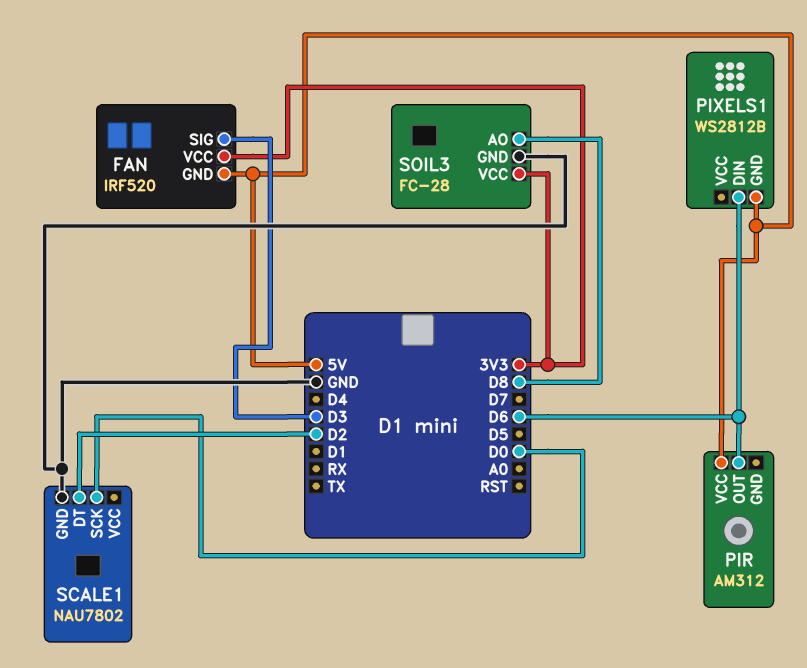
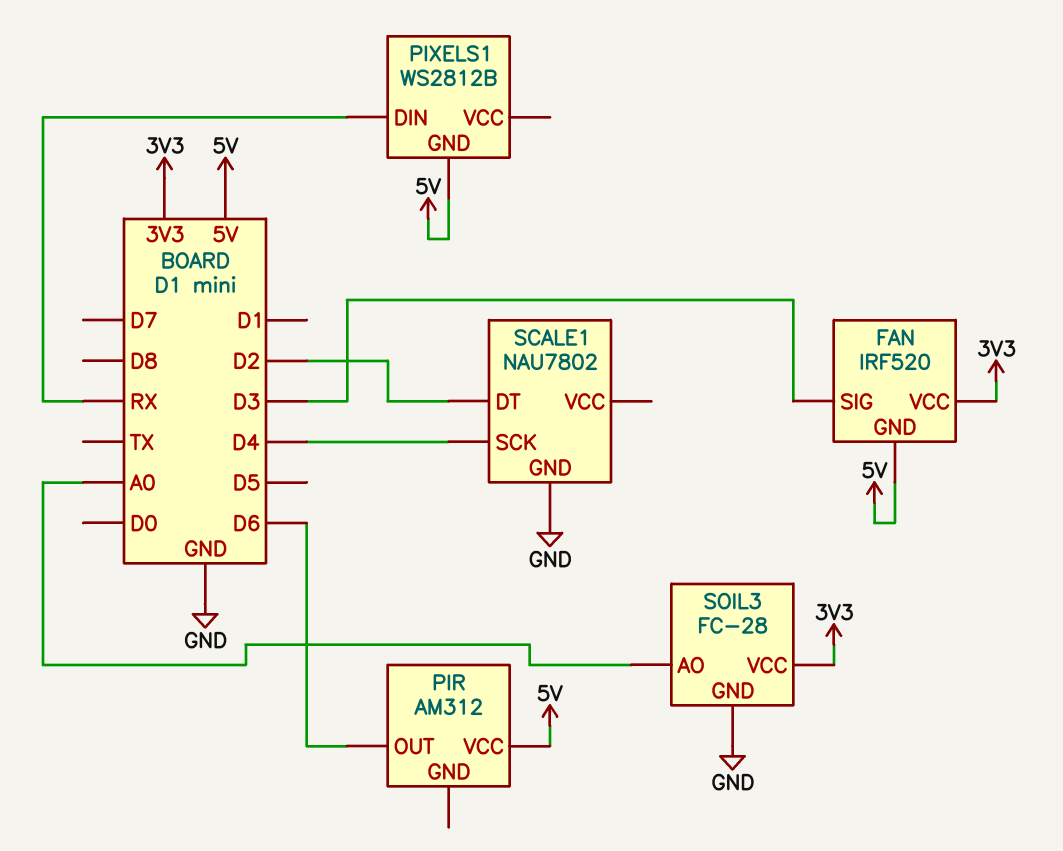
PIXELS1 pin DIN: D6 -> RX
SCALE1 pin SCK: D0 -> D4
SOIL3 pin AO: D8 -> A0

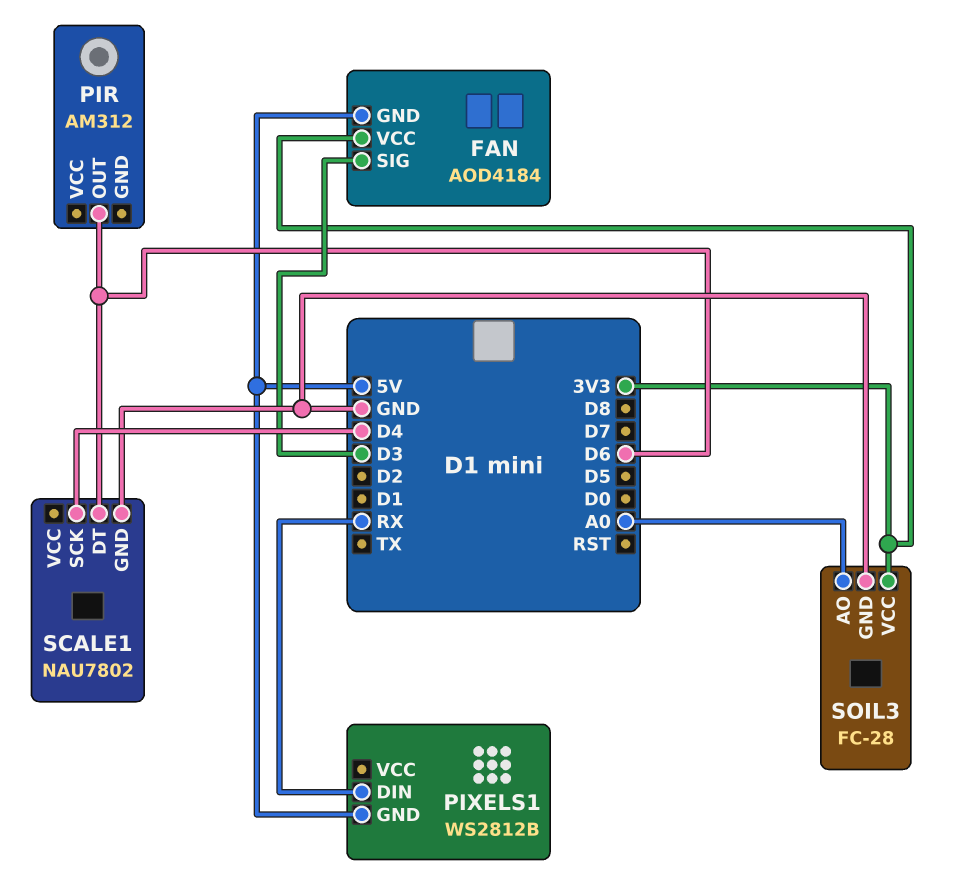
FAN: IRF520 -> AOD4184
PIR pin VCC: 5V -> none
SCALE1 pin DT: D2 -> D6

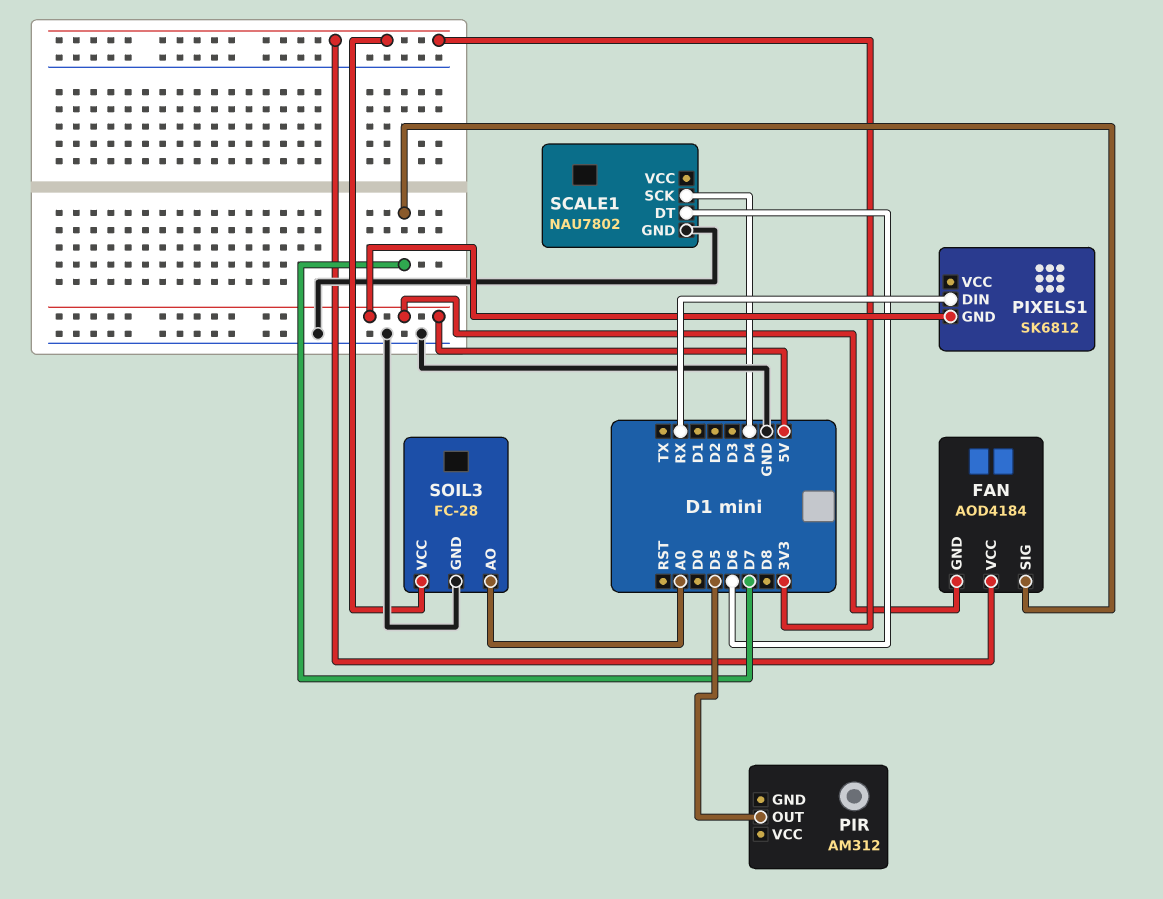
FAN pin SIG: D3 -> D7
PIR pin OUT: D6 -> D5
PIXELS1: WS2812B -> SK6812

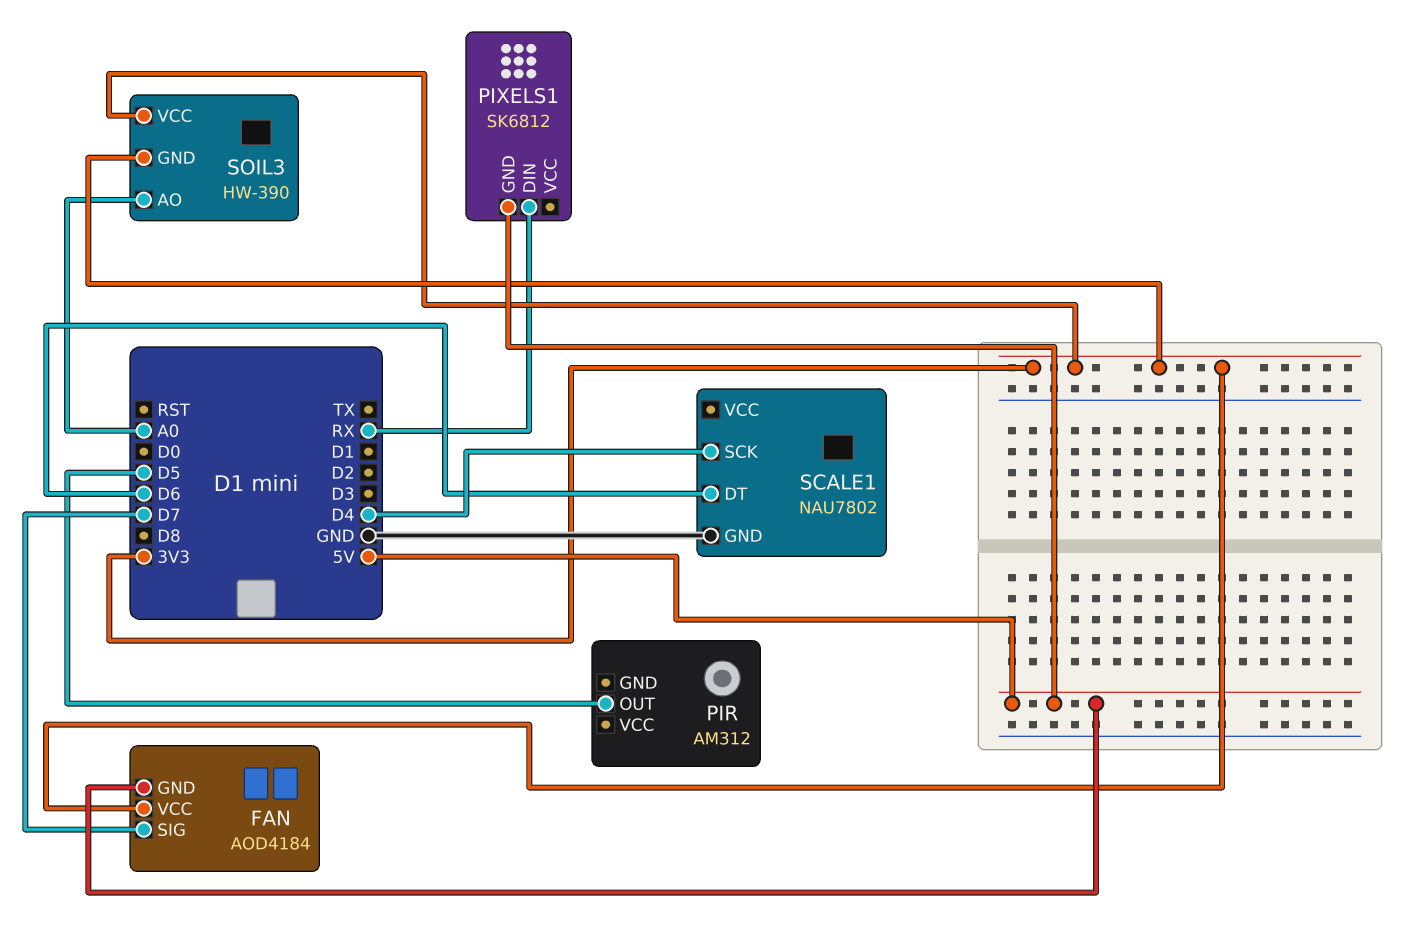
SOIL3: FC-28 -> HW-390
SOIL3 pin GND: GND -> 3V3

